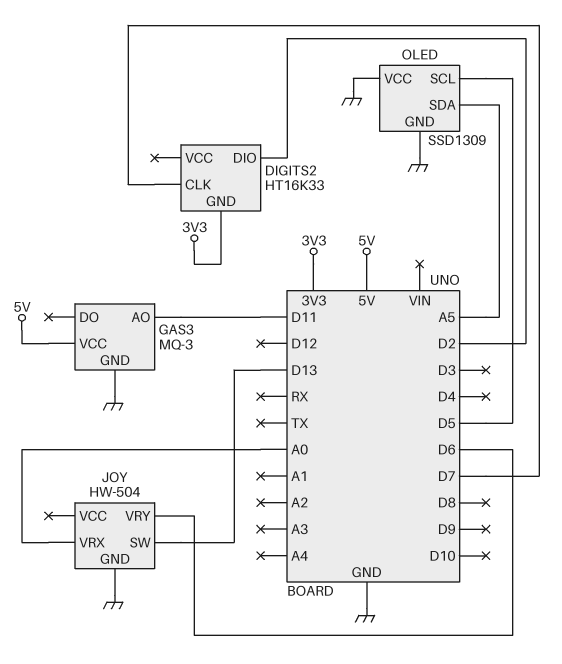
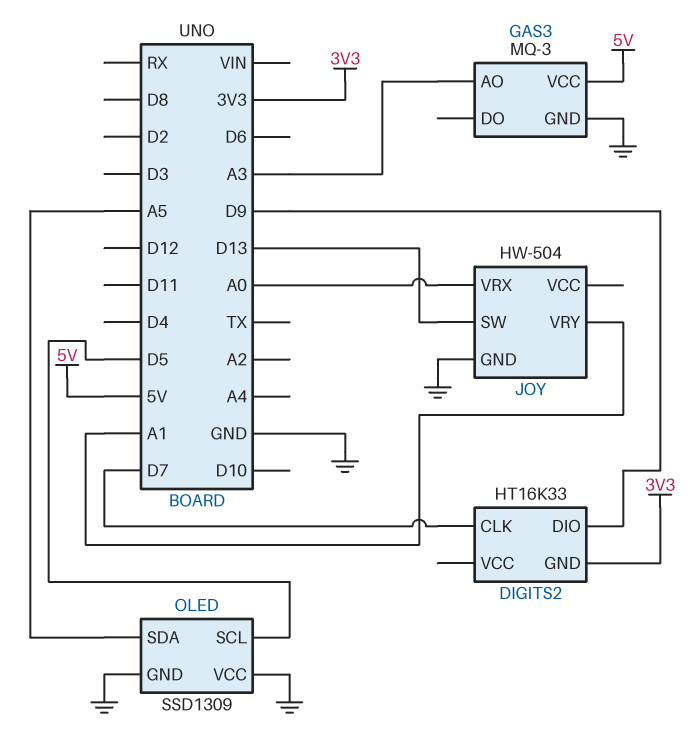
DIGITS2 pin DIO: D2 -> D9
GAS3 pin AO: D11 -> A3
JOY pin VRY: D6 -> A1

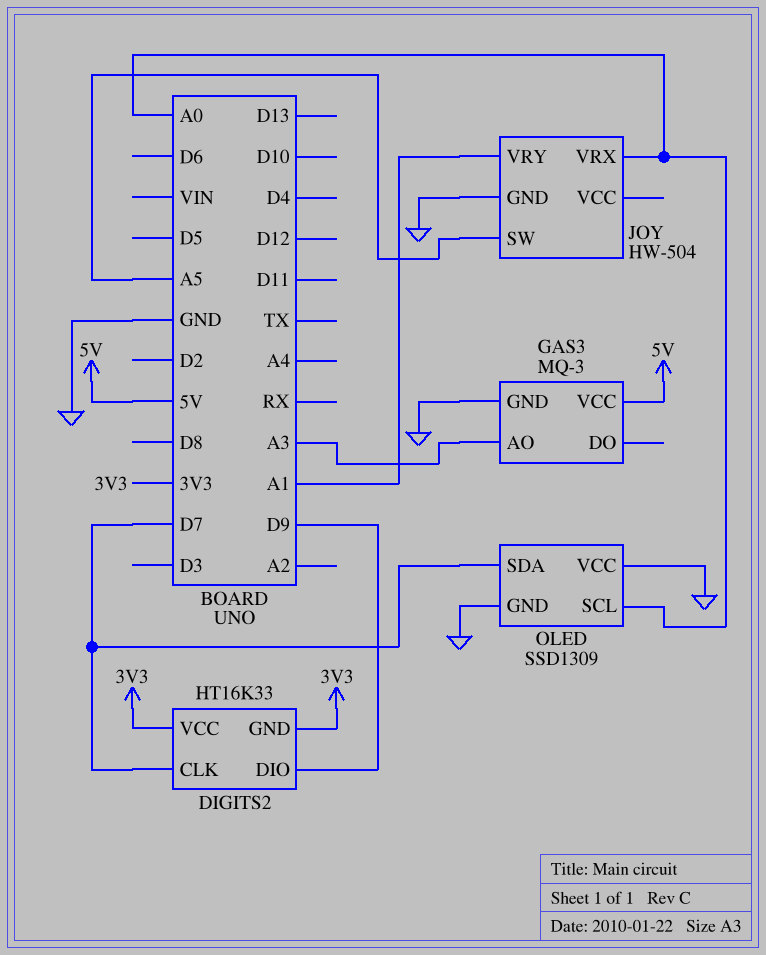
DIGITS2 pin VCC: none -> 3V3
JOY pin SW: D13 -> A5
OLED pin SCL: D5 -> A0
OLED pin SDA: A5 -> D7

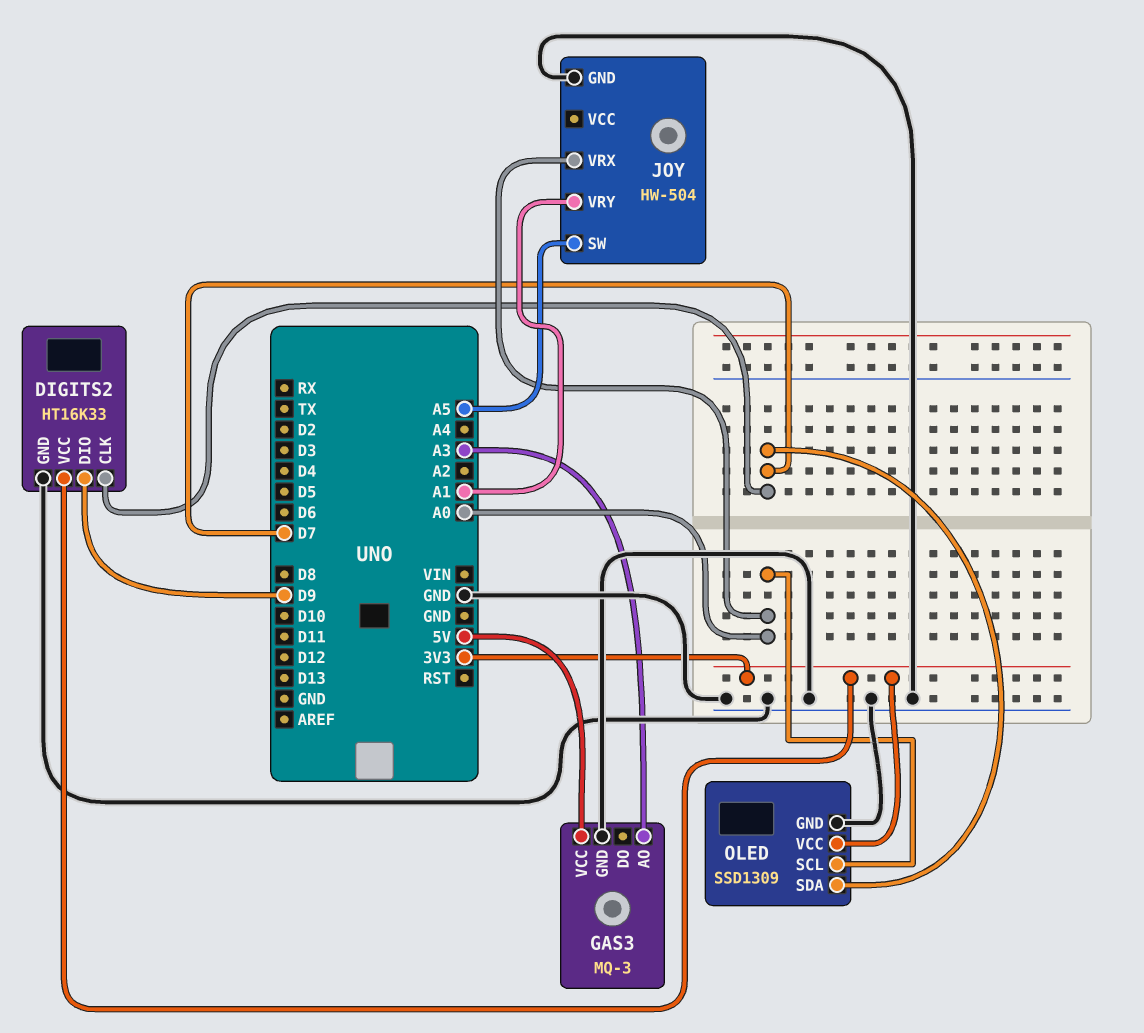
DIGITS2 pin GND: 3V3 -> GND
OLED pin VCC: GND -> 3V3

